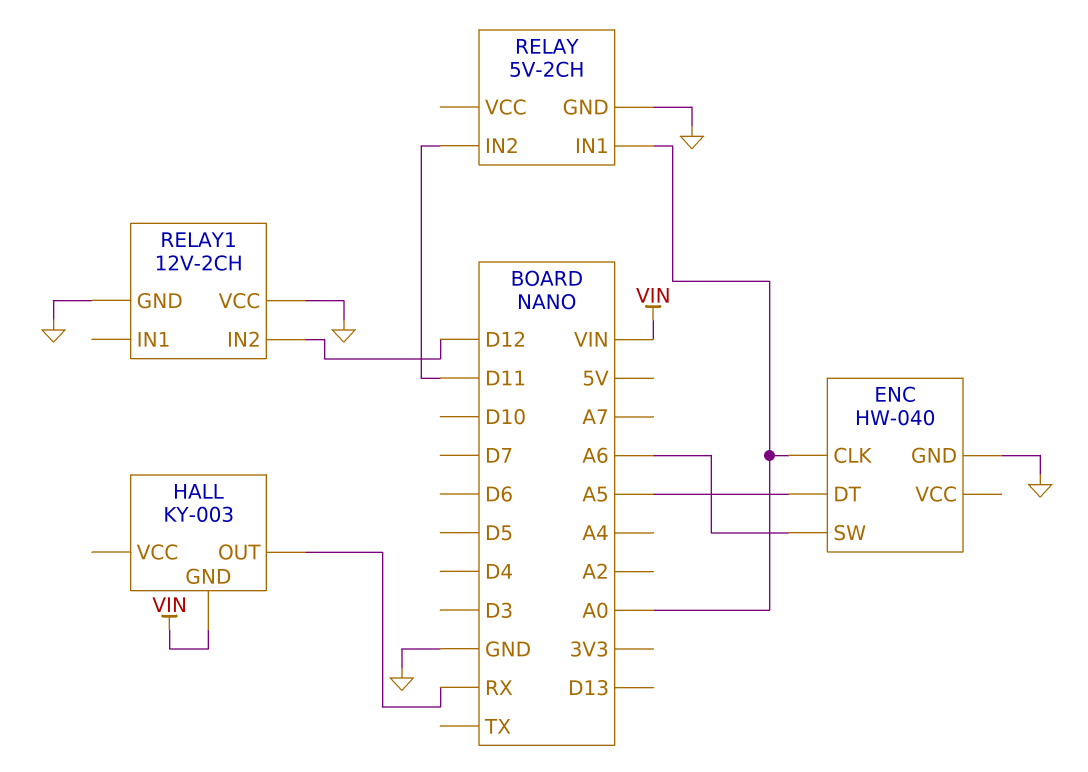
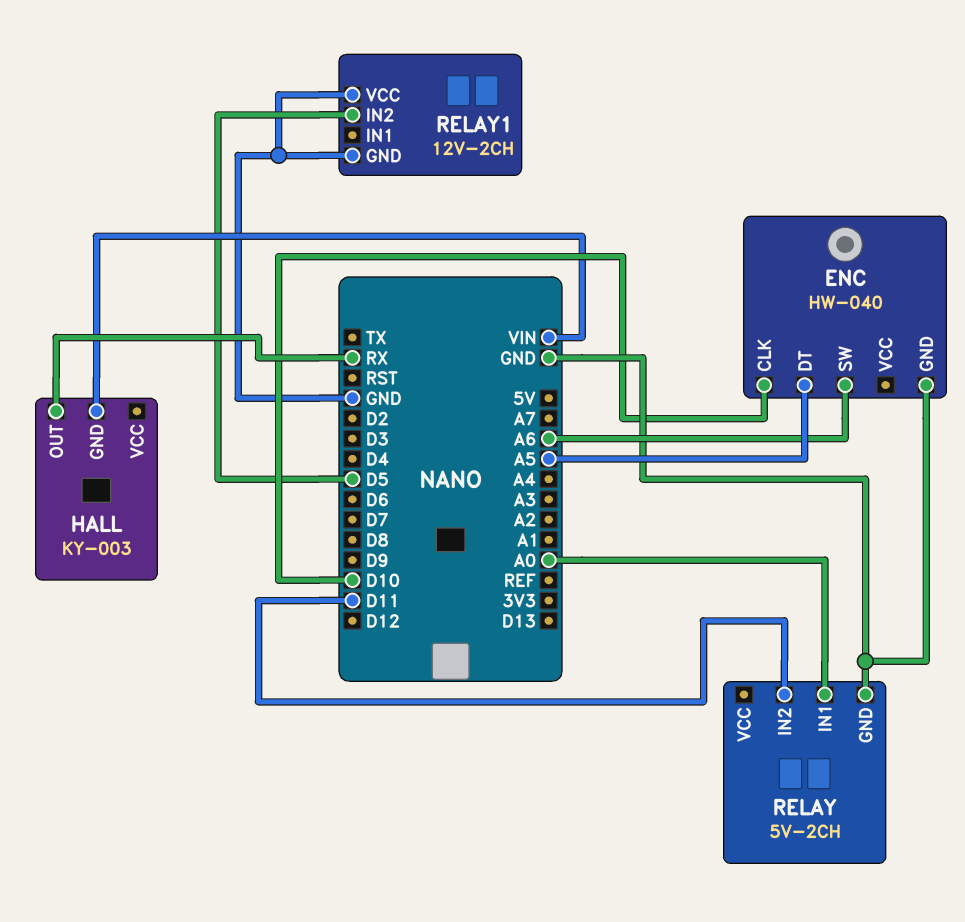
ENC pin CLK: A0 -> D10
RELAY1 pin IN2: D12 -> D5

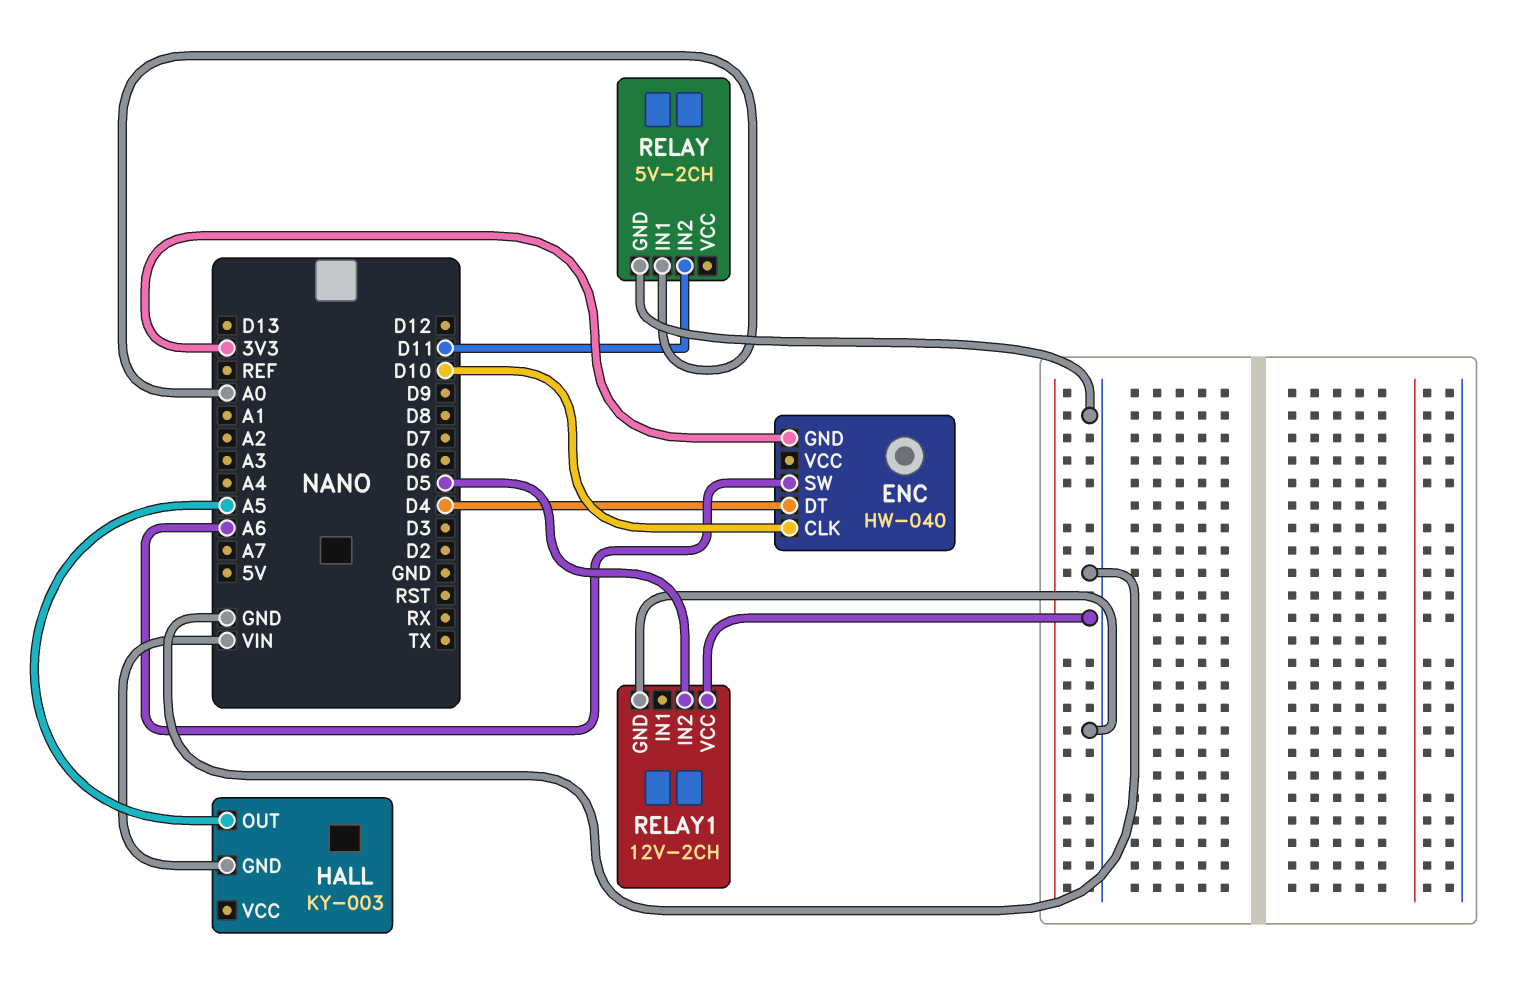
ENC pin DT: A5 -> D4
ENC pin GND: GND -> 3V3
HALL pin OUT: RX -> A5

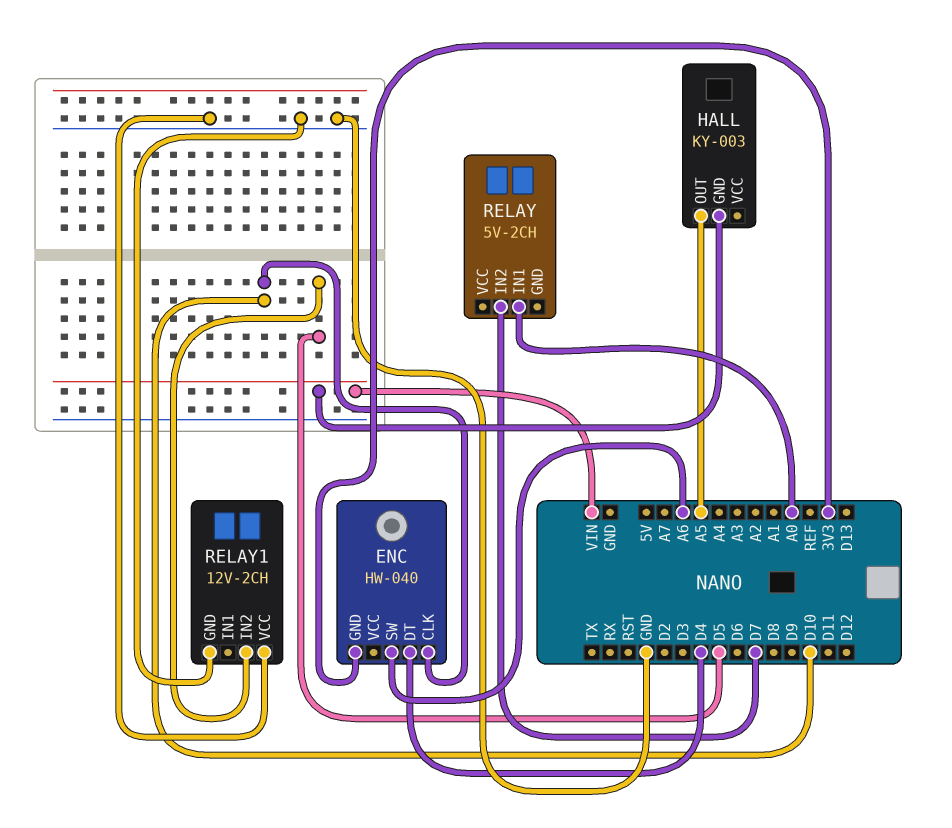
RELAY pin GND: GND -> none
RELAY pin IN2: D11 -> D7

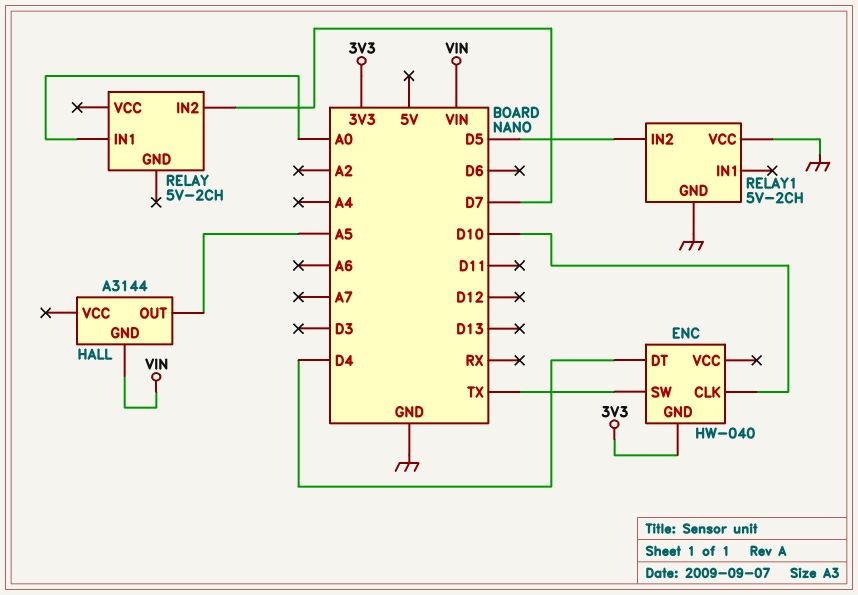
ENC pin SW: A6 -> TX
HALL: KY-003 -> A3144
RELAY1: 12V-2CH -> 5V-2CH

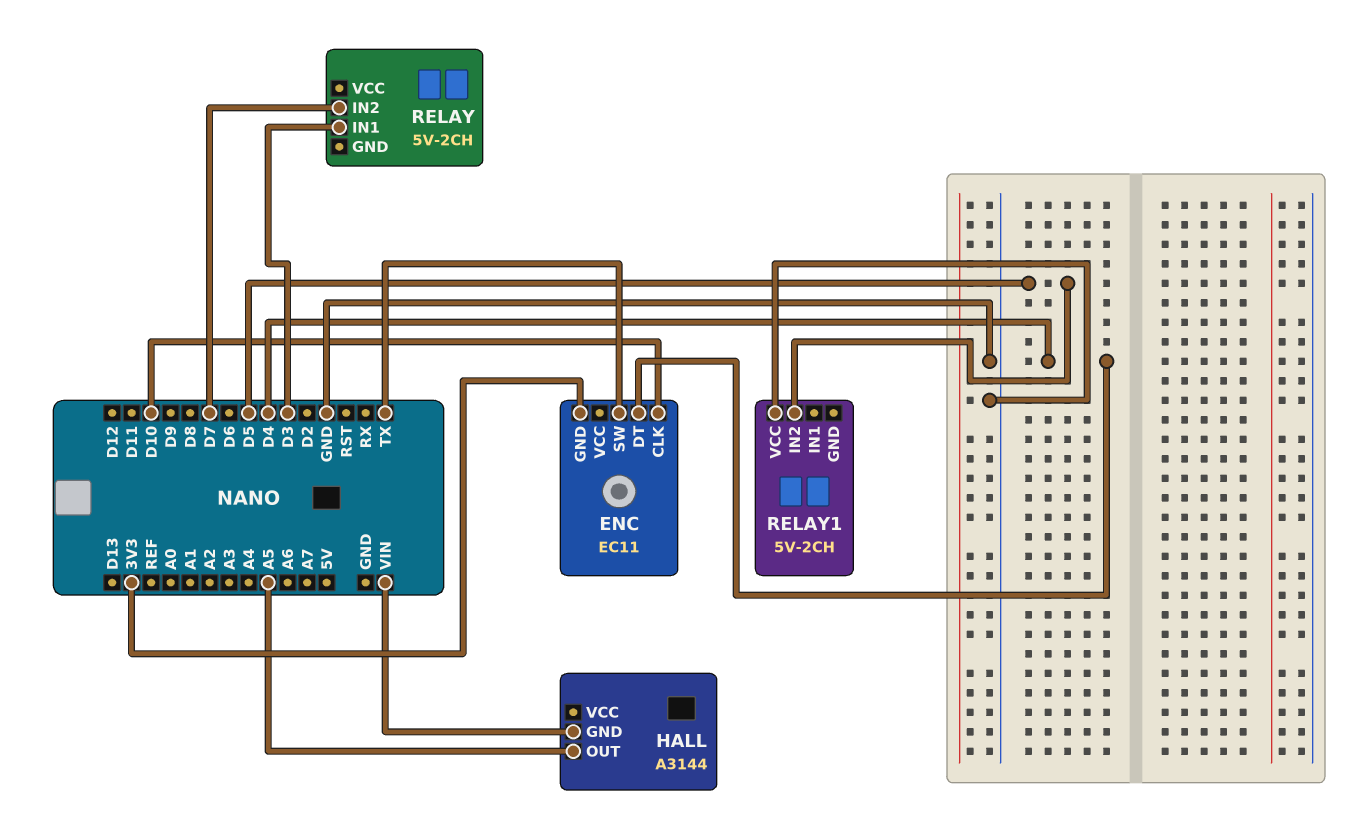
ENC: HW-040 -> EC11
RELAY pin IN1: A0 -> D3
RELAY1 pin GND: GND -> none

